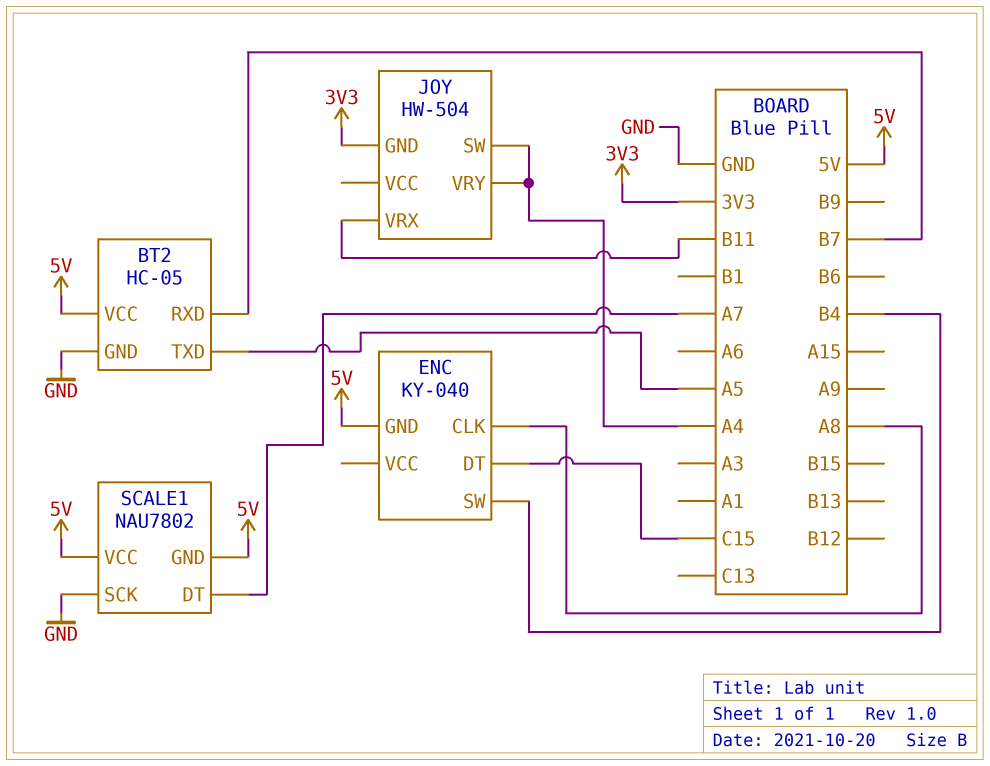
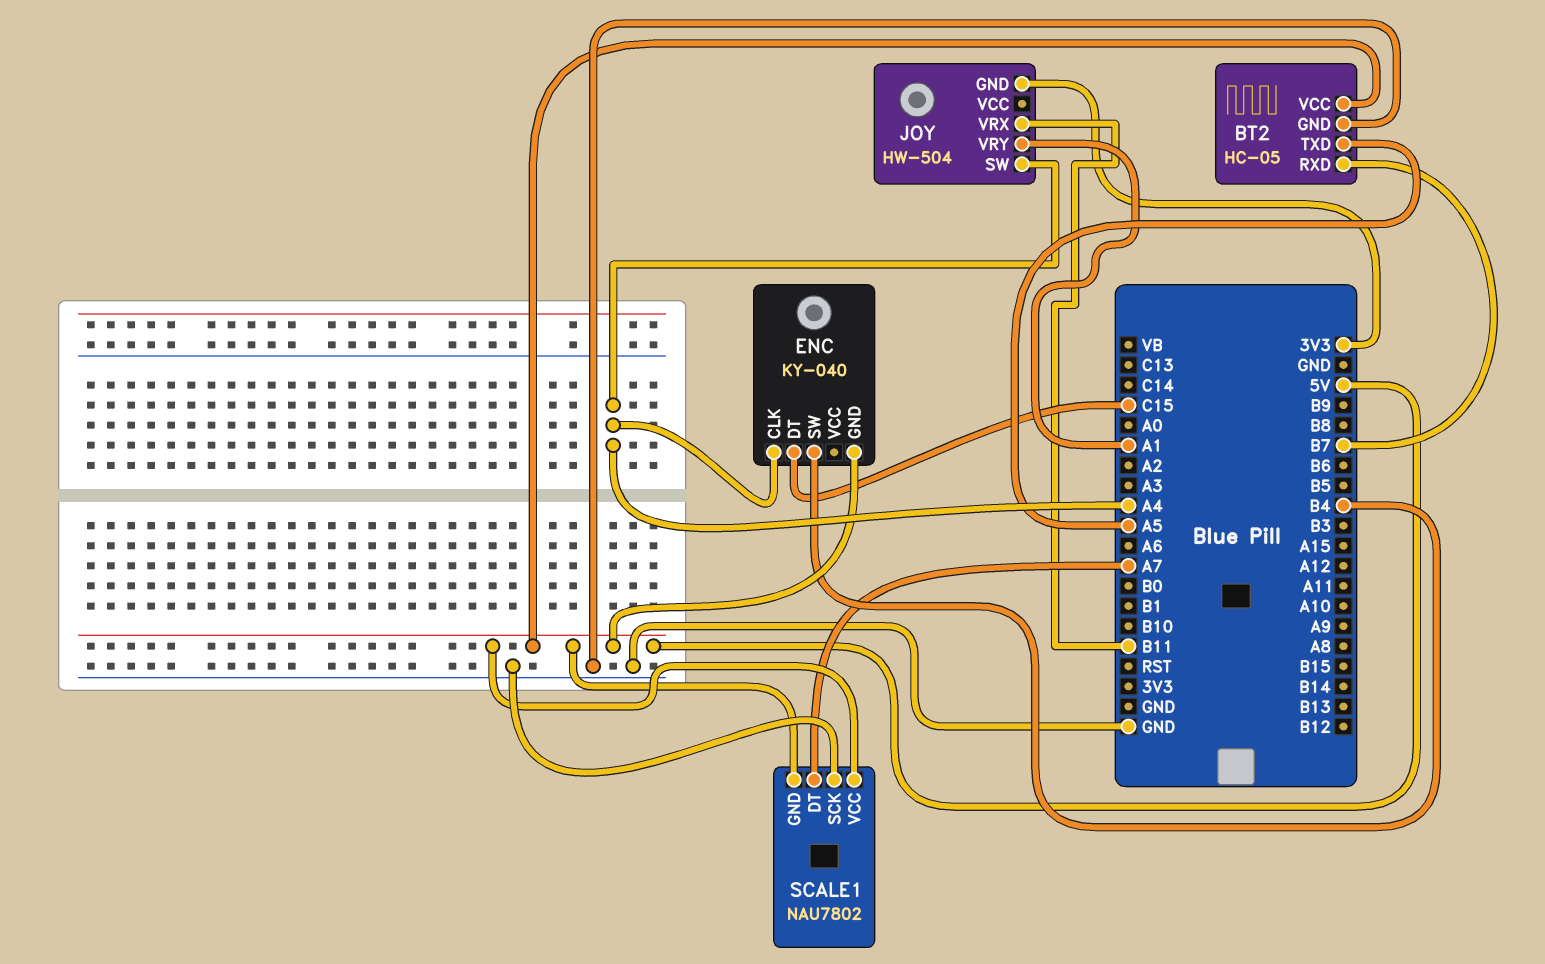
ENC pin CLK: A8 -> A4
JOY pin VRY: A4 -> A1

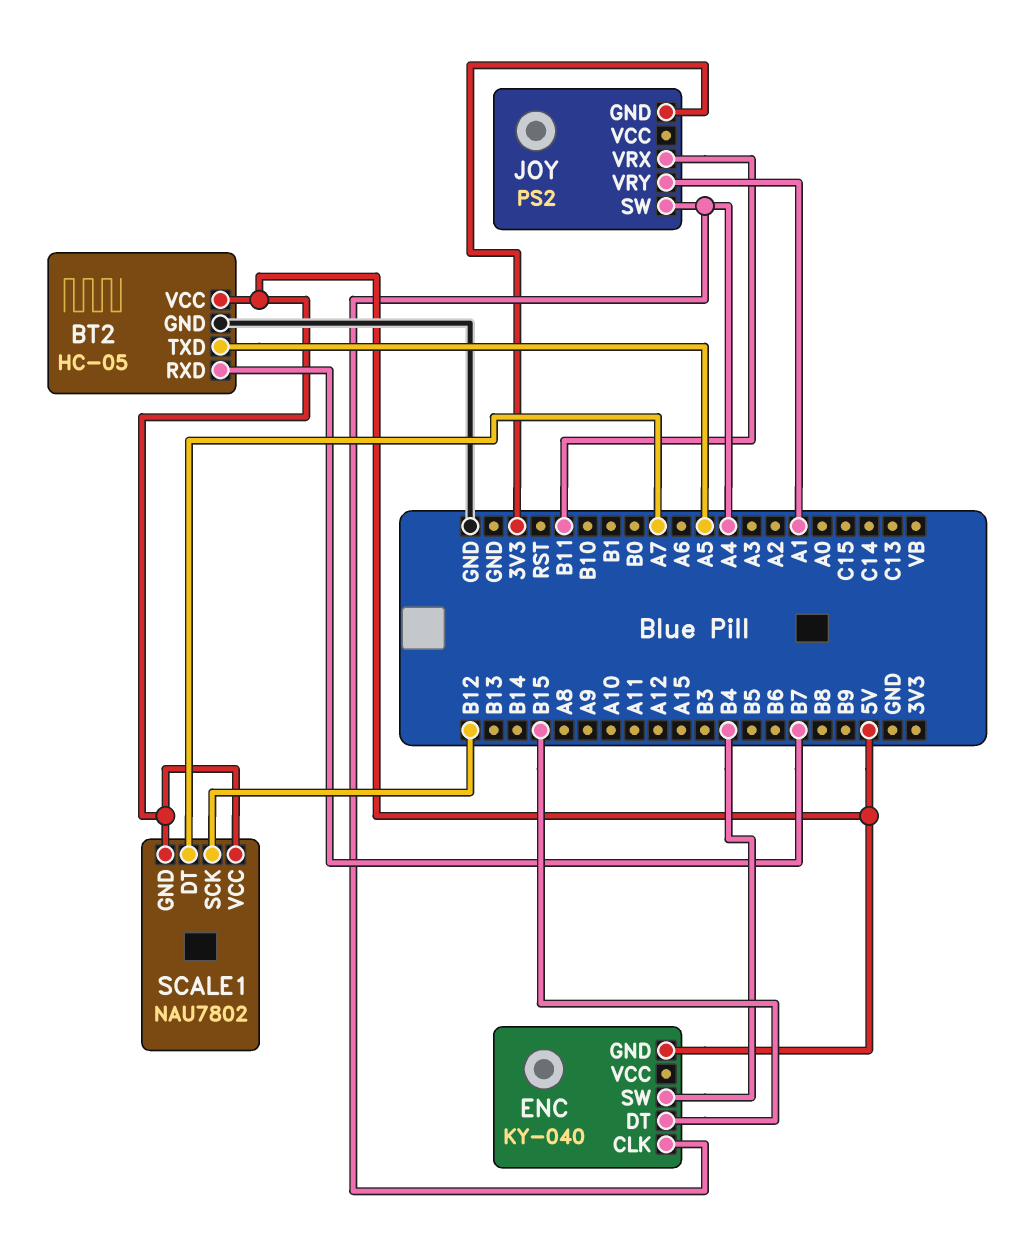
ENC pin DT: C15 -> B15
JOY: HW-504 -> PS2
SCALE1 pin SCK: GND -> B12

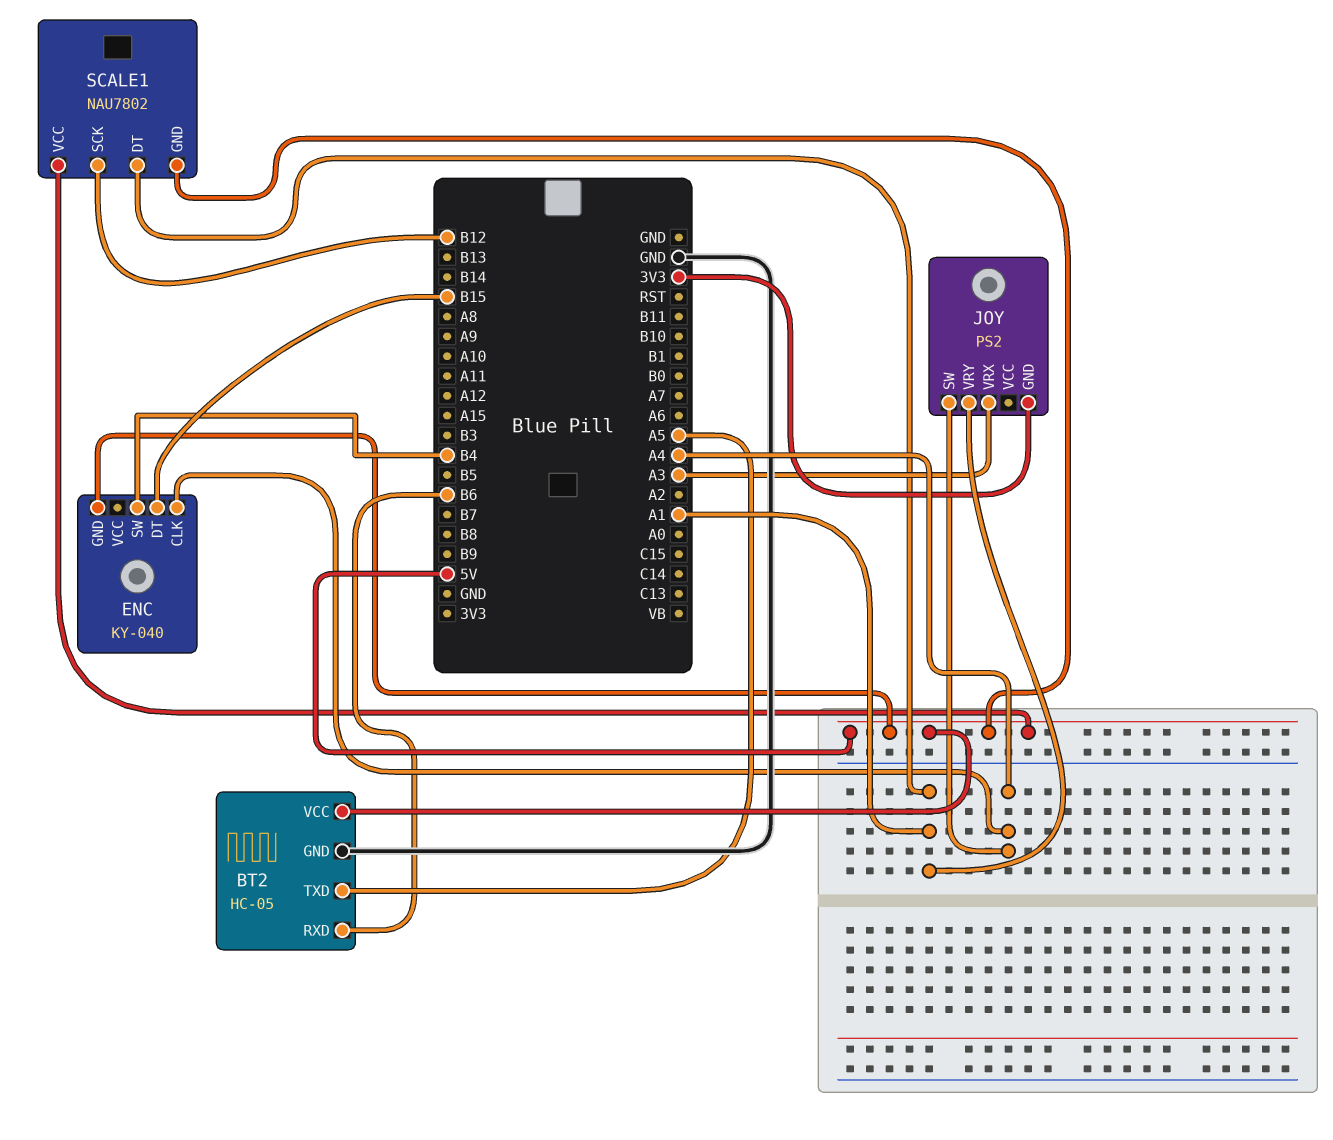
BT2 pin RXD: B7 -> B6
JOY pin VRX: B11 -> A3
SCALE1 pin DT: A7 -> A1

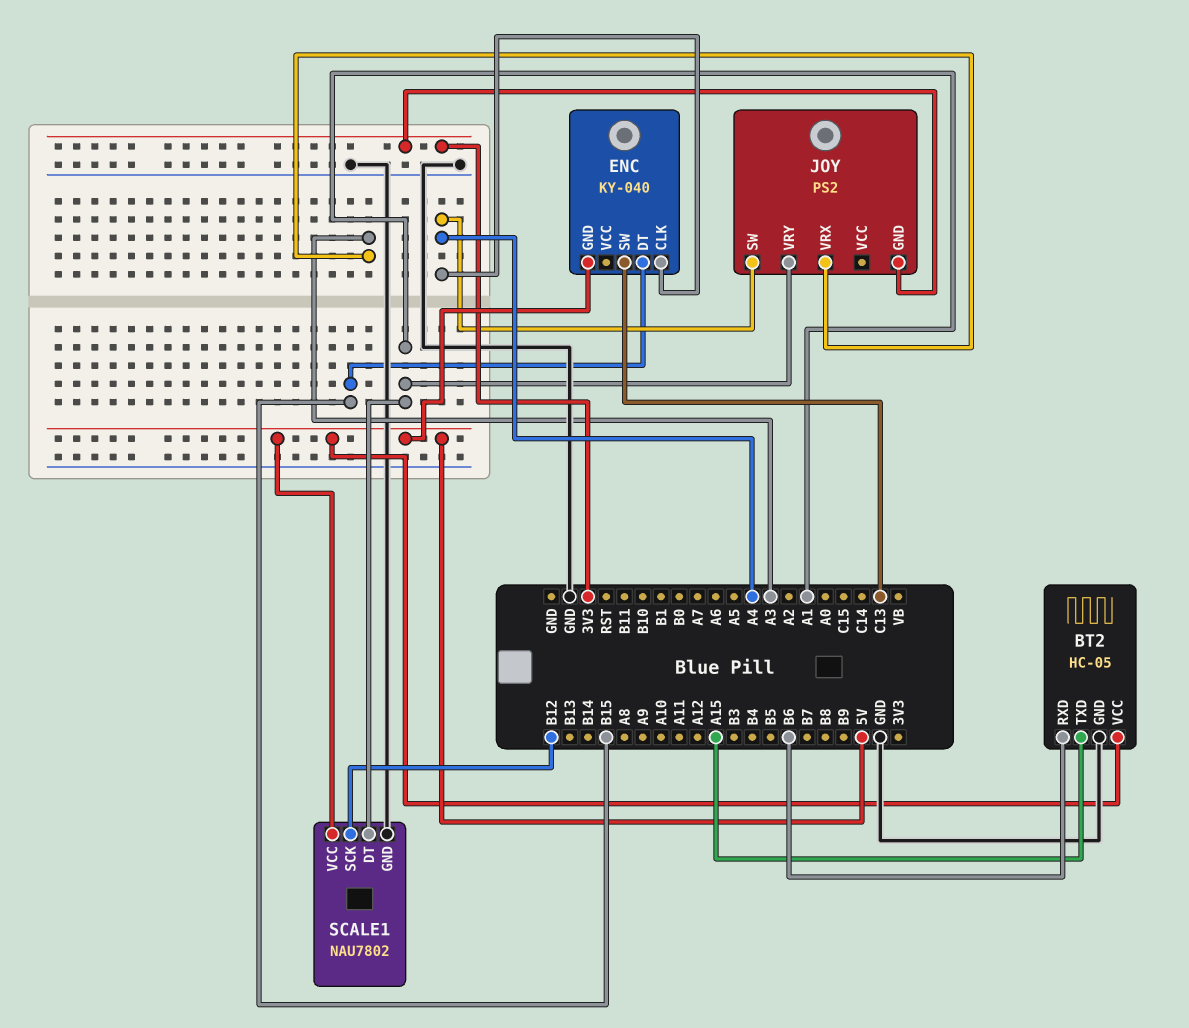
BT2 pin TXD: A5 -> A15
ENC pin SW: B4 -> C13
SCALE1 pin GND: 5V -> GND

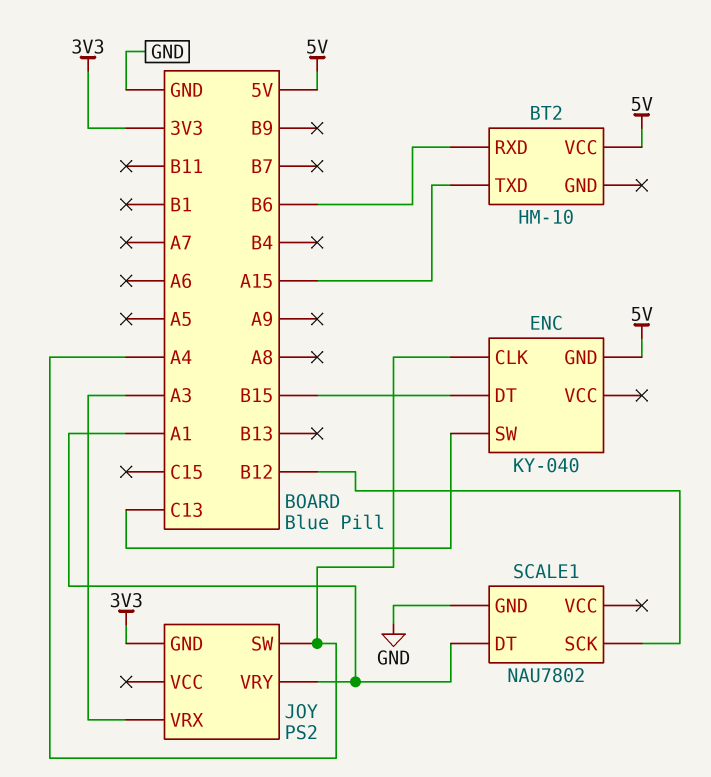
BT2: HC-05 -> HM-10
BT2 pin GND: GND -> none
SCALE1 pin VCC: 5V -> none

